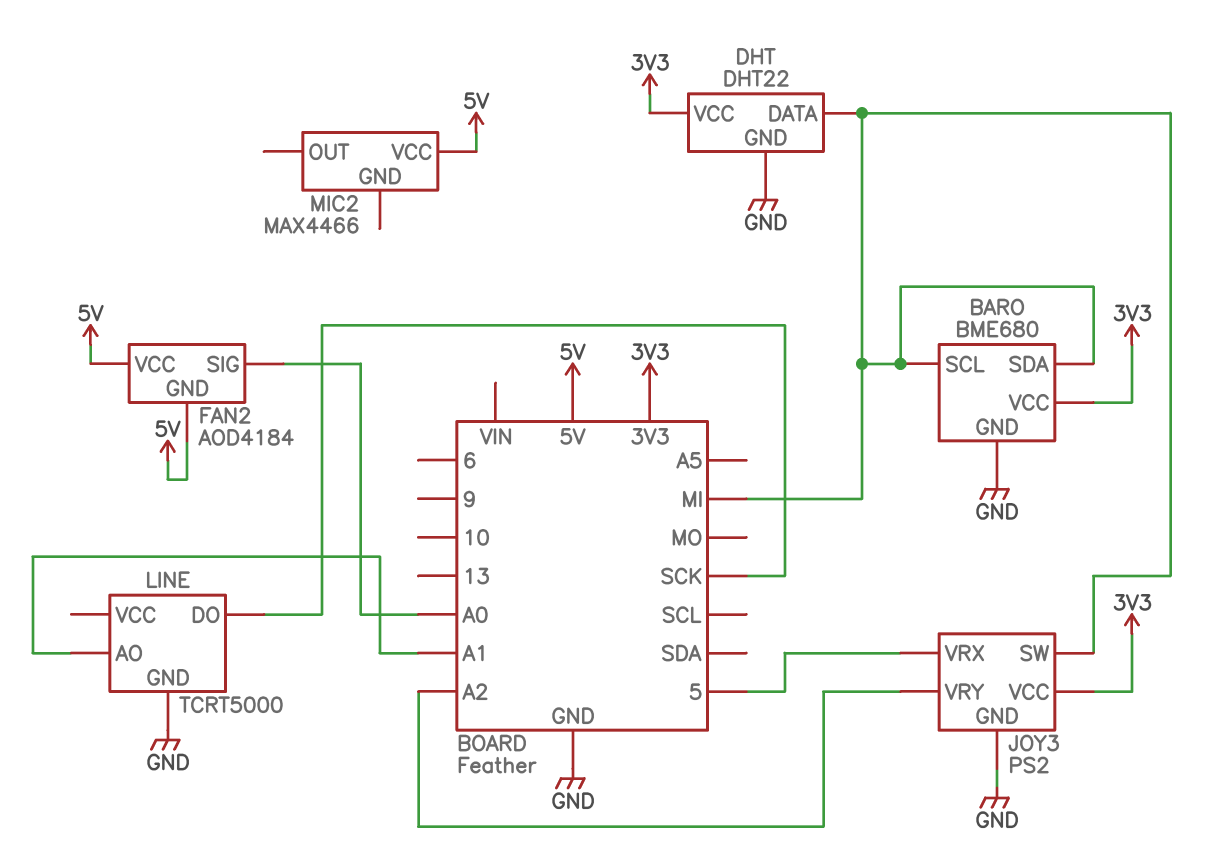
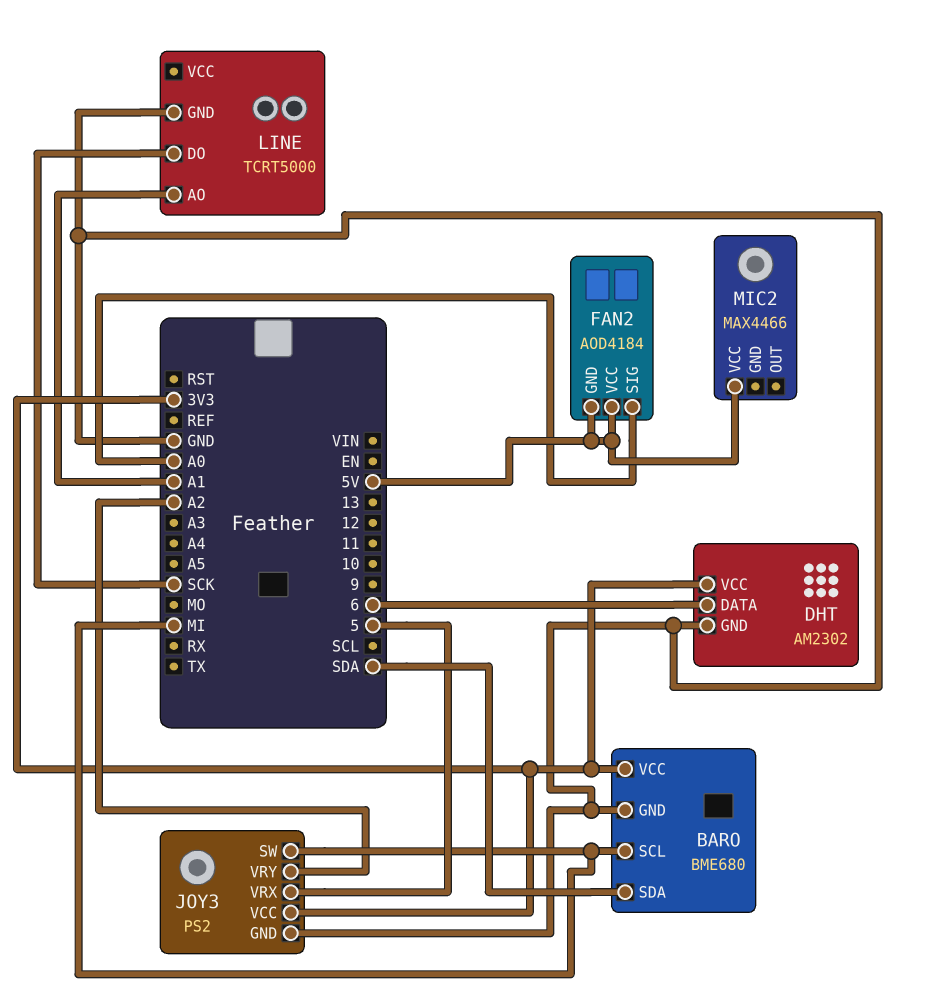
BARO pin SDA: MI -> SDA
DHT: DHT22 -> AM2302
DHT pin DATA: MI -> 6

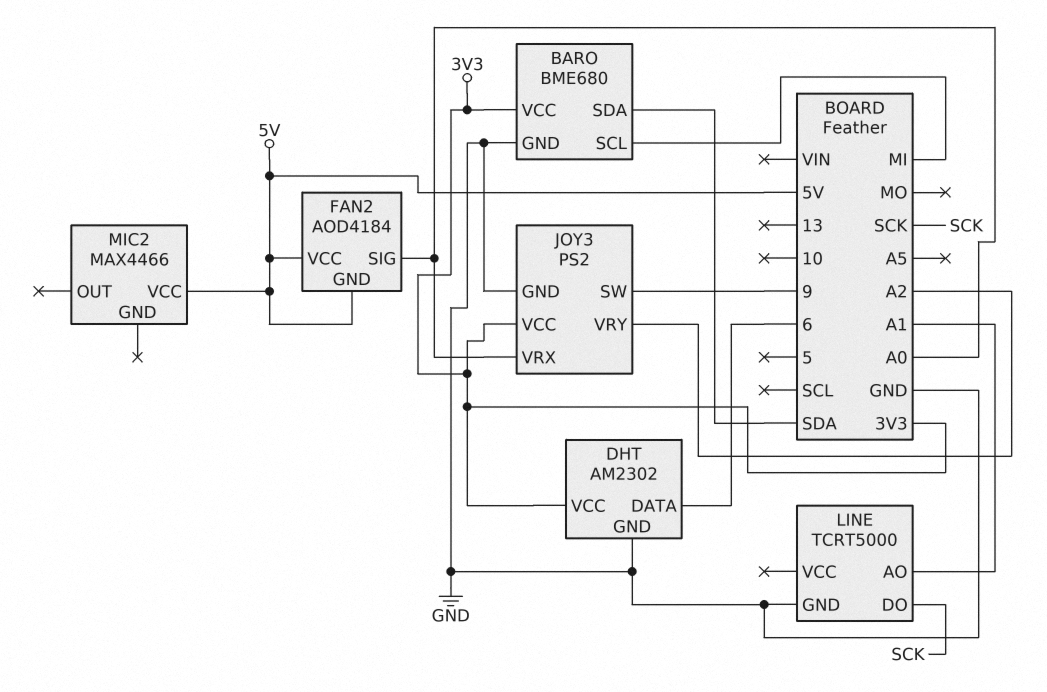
JOY3 pin SW: MI -> 9
JOY3 pin VRX: 5 -> A0

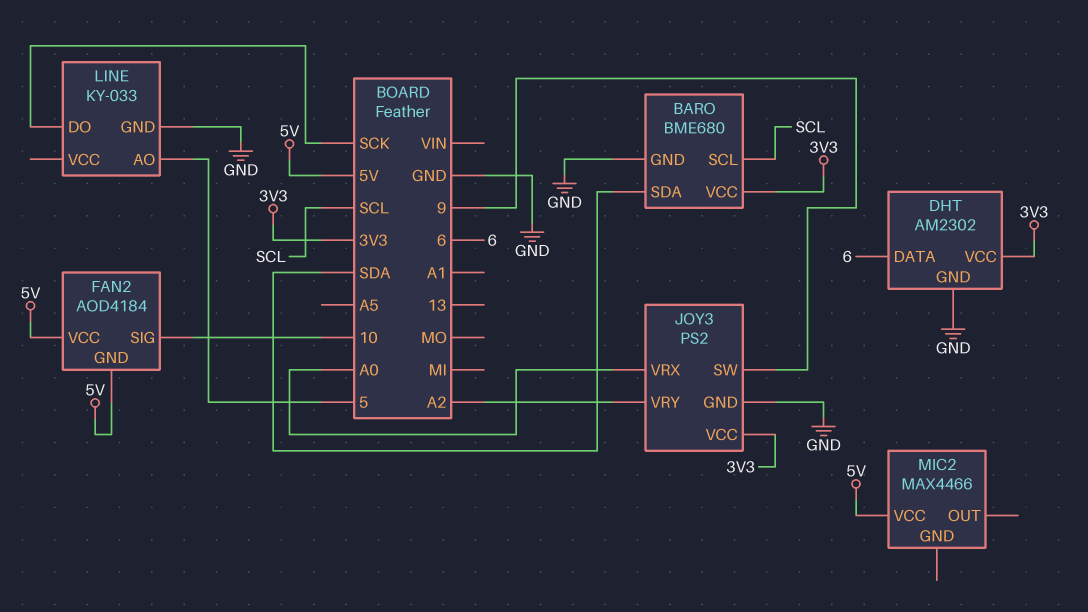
BARO pin SCL: MI -> SCL
FAN2 pin SIG: A0 -> 10
LINE: TCRT5000 -> KY-033
LINE pin AO: A1 -> 5

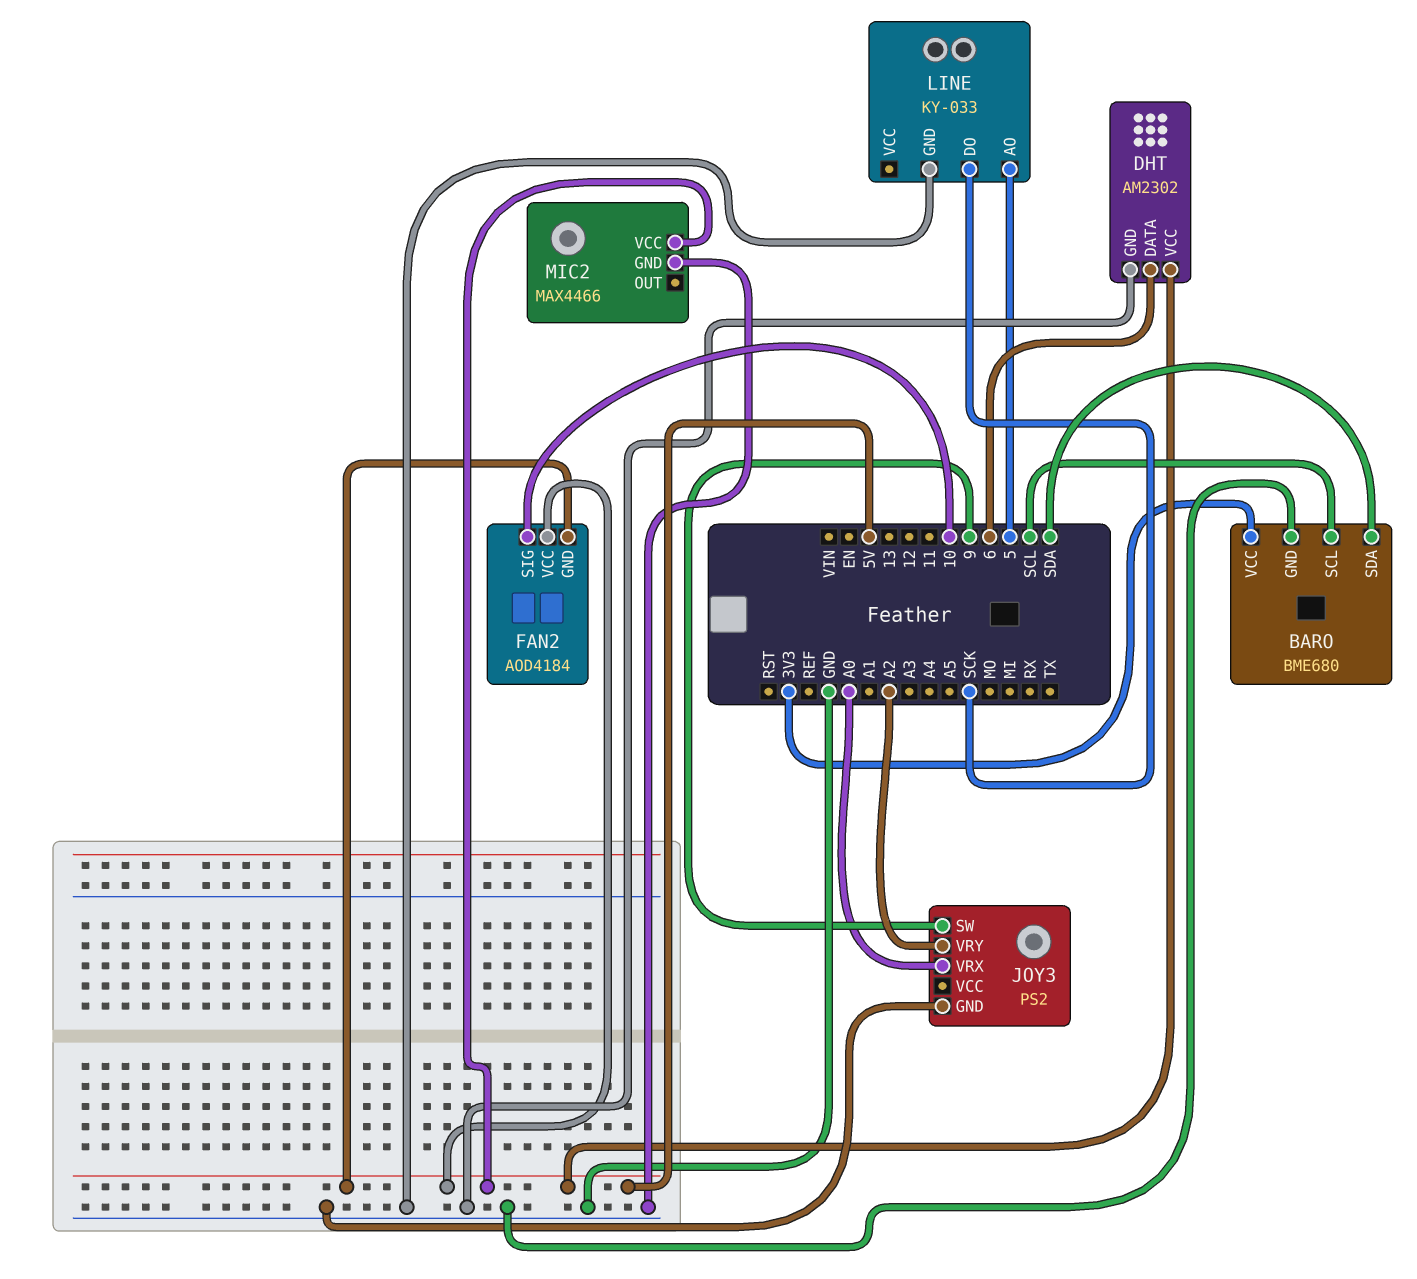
DHT pin VCC: 3V3 -> 5V
JOY3 pin VCC: 3V3 -> none
MIC2 pin GND: none -> GND

